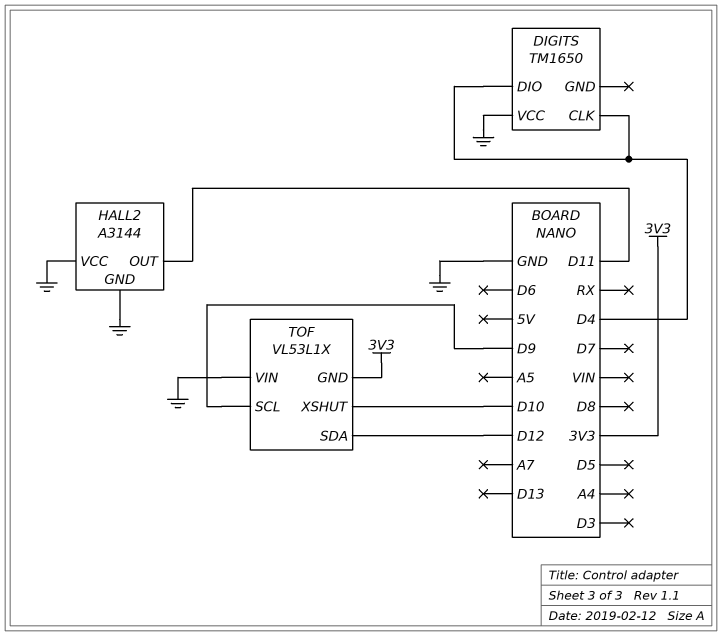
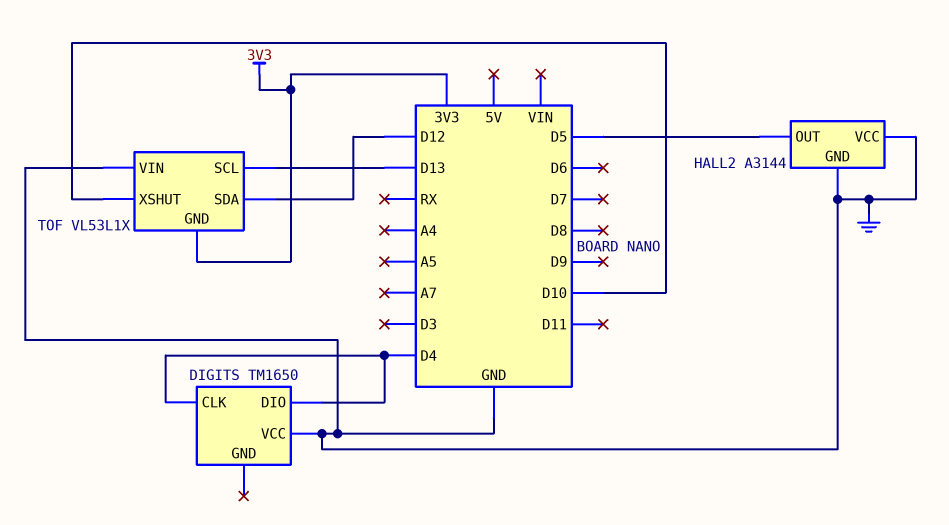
HALL2 pin OUT: D11 -> D5
TOF pin SCL: D9 -> D13

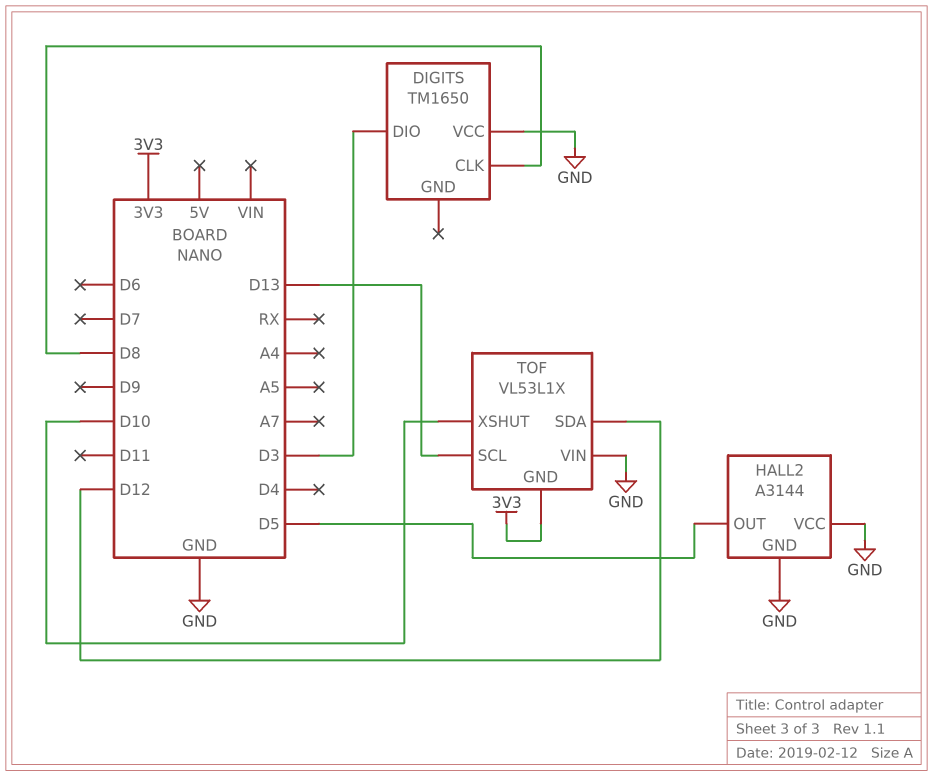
DIGITS pin CLK: D4 -> D8
DIGITS pin DIO: D4 -> D3

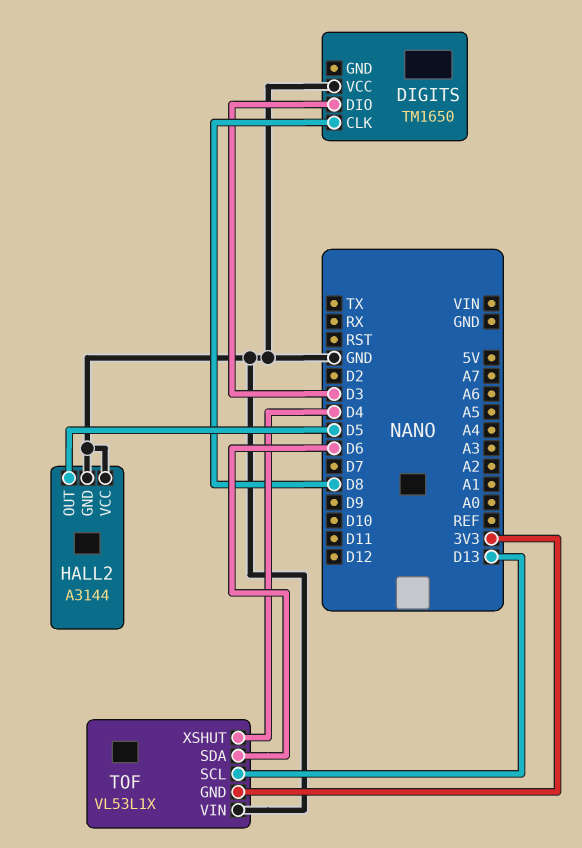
TOF pin SDA: D12 -> D6
TOF pin XSHUT: D10 -> D4

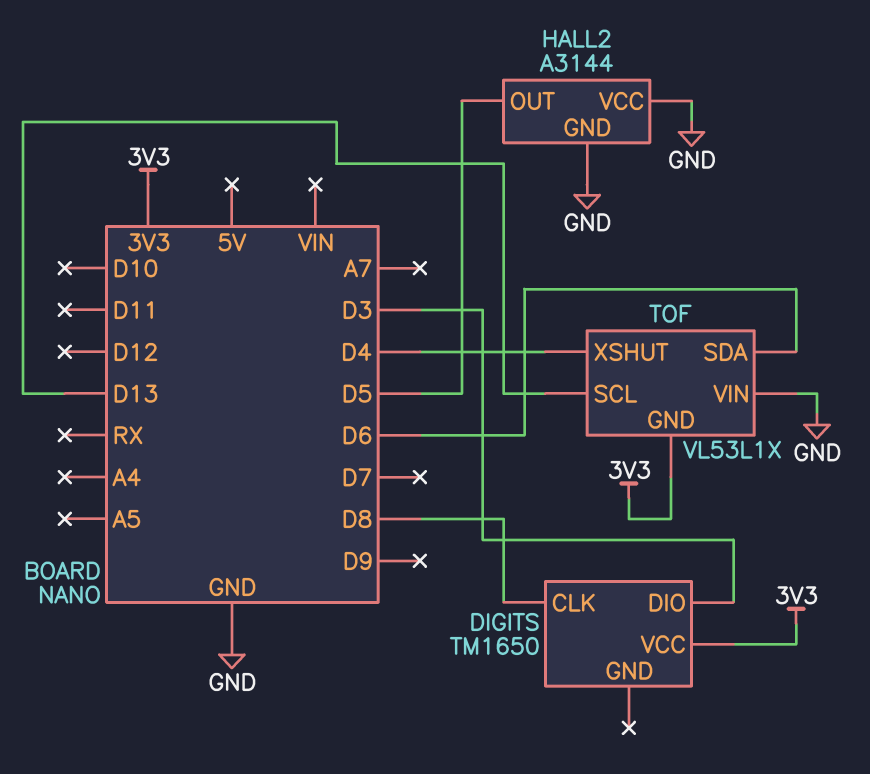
DIGITS pin VCC: GND -> 3V3

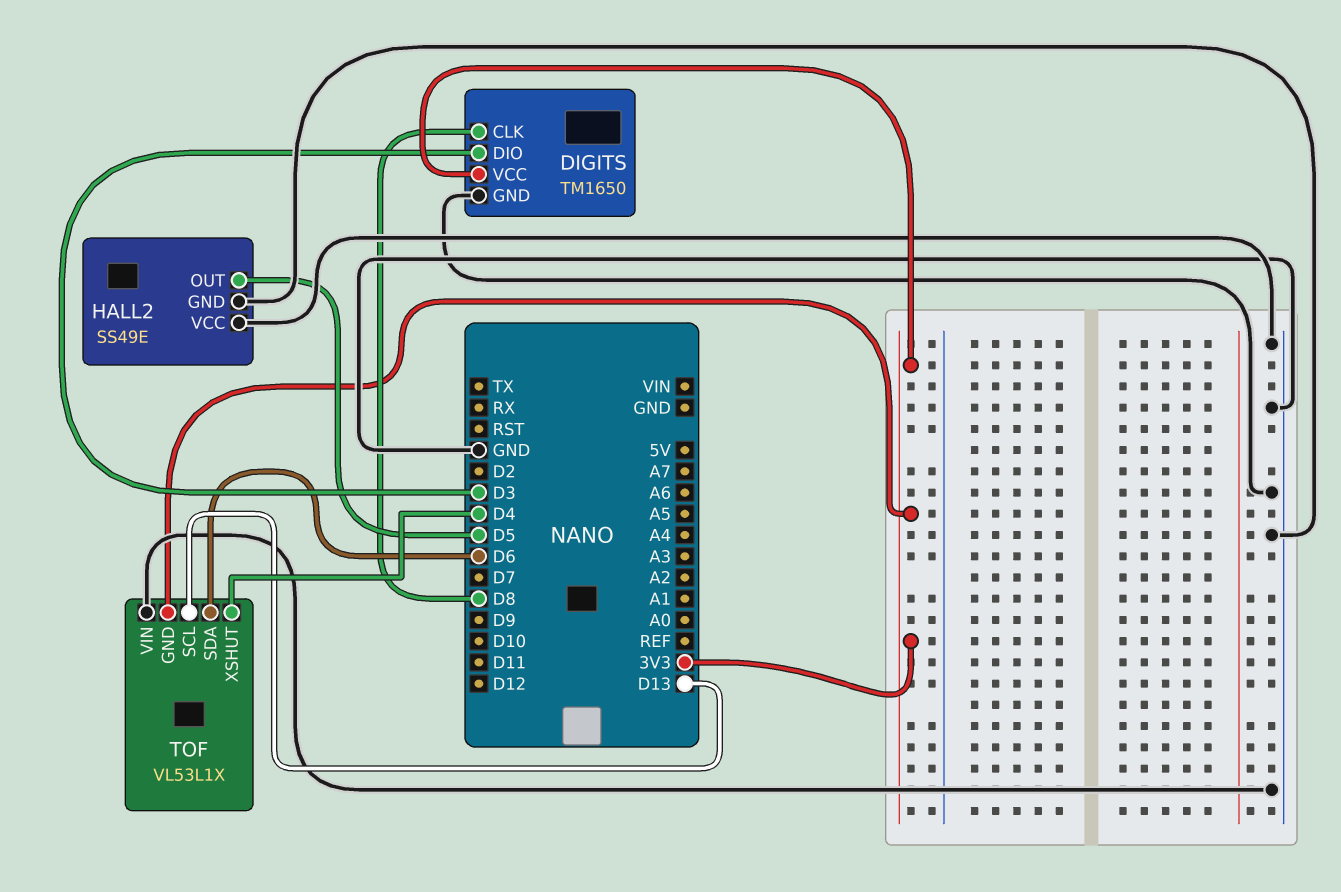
DIGITS pin GND: none -> GND
HALL2: A3144 -> SS49E

